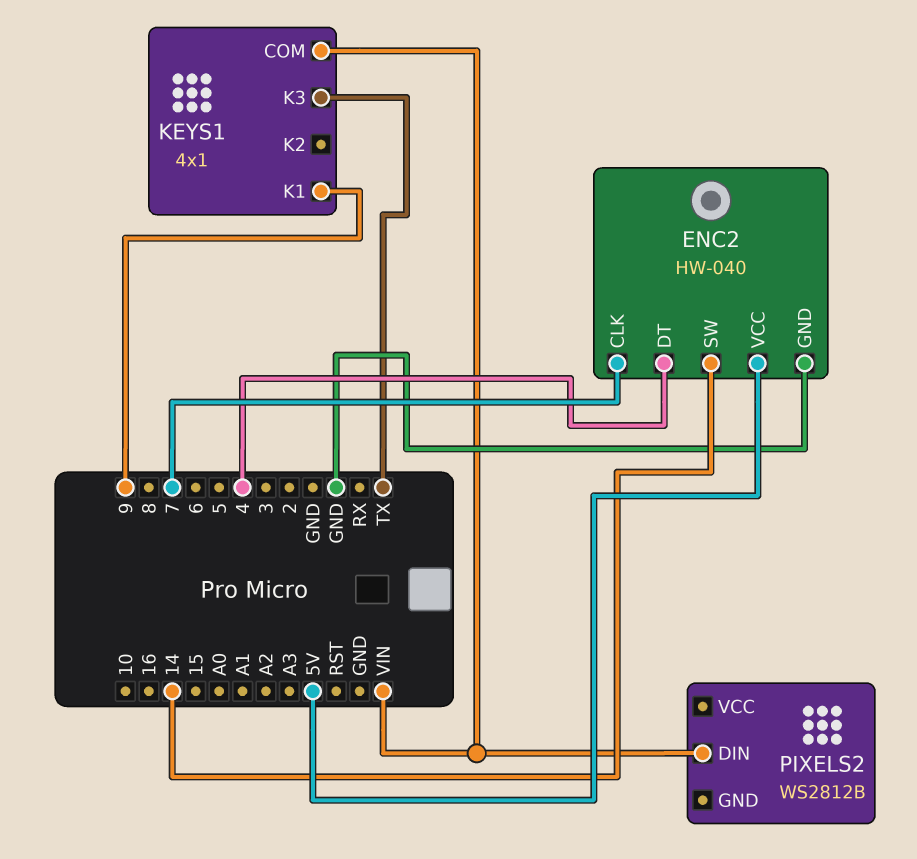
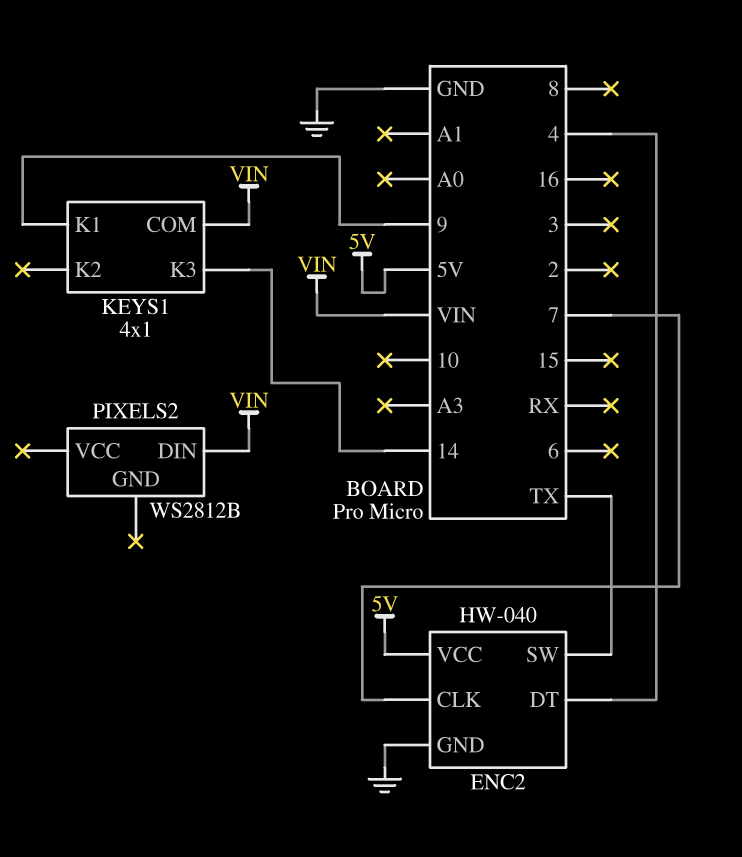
ENC2 pin SW: 14 -> TX
KEYS1 pin K3: TX -> 14

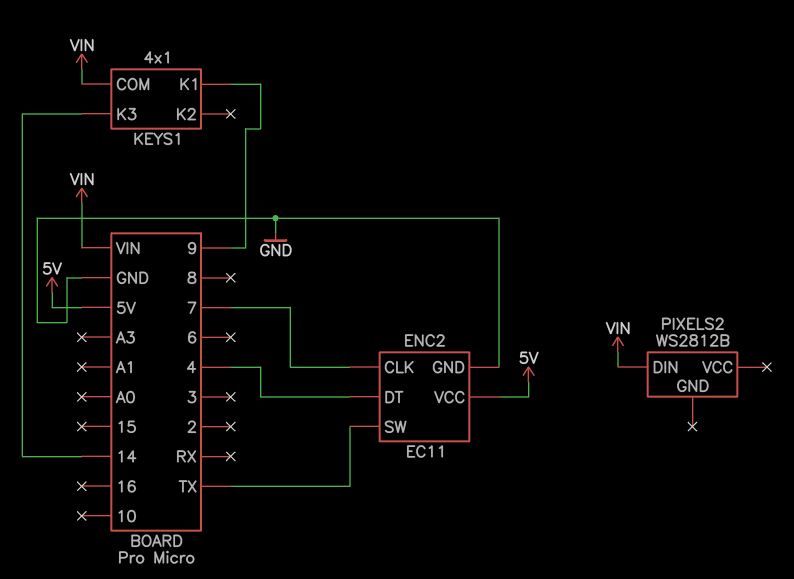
ENC2: HW-040 -> EC11

